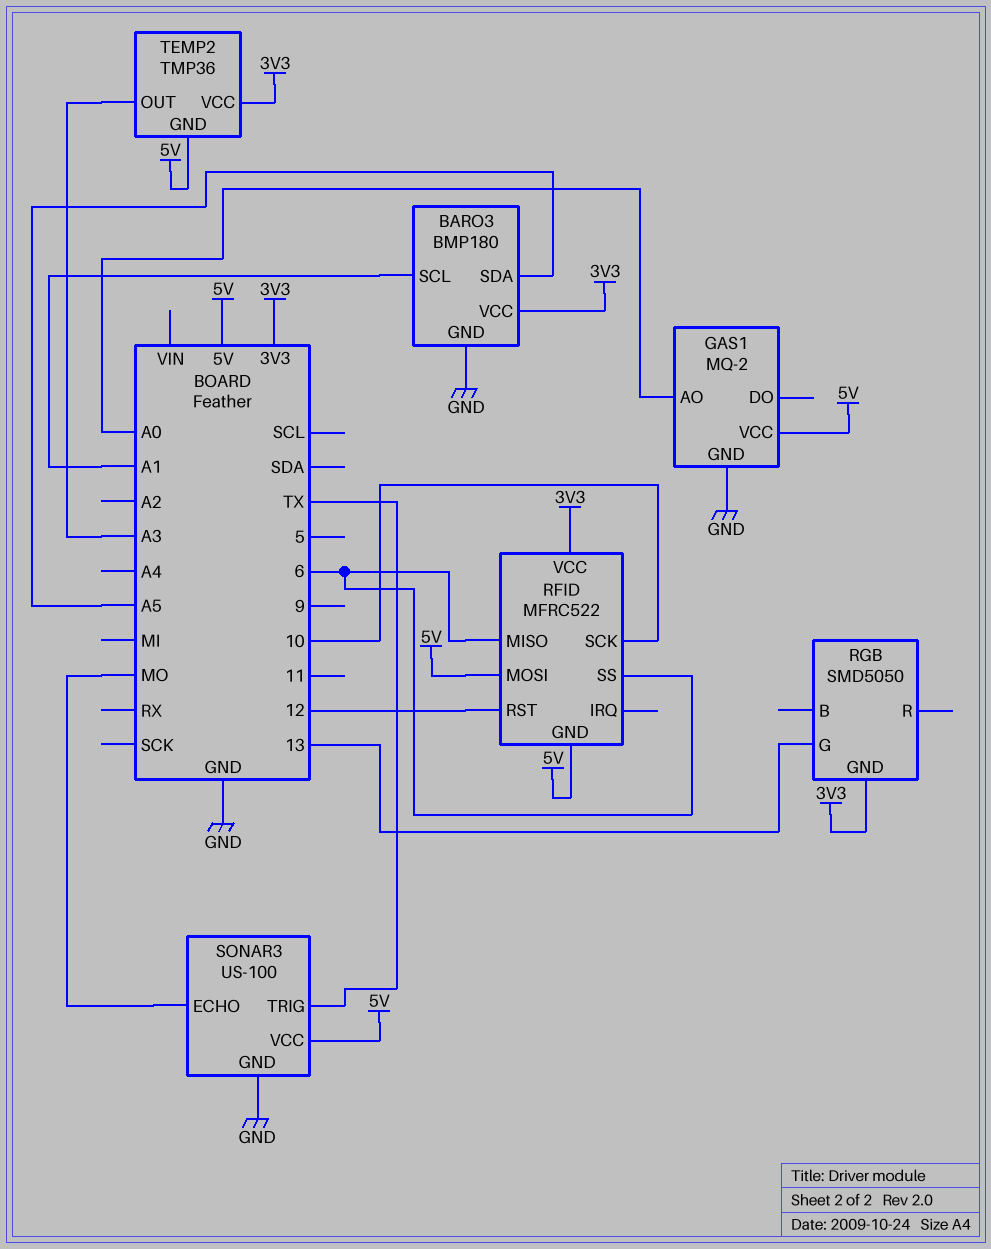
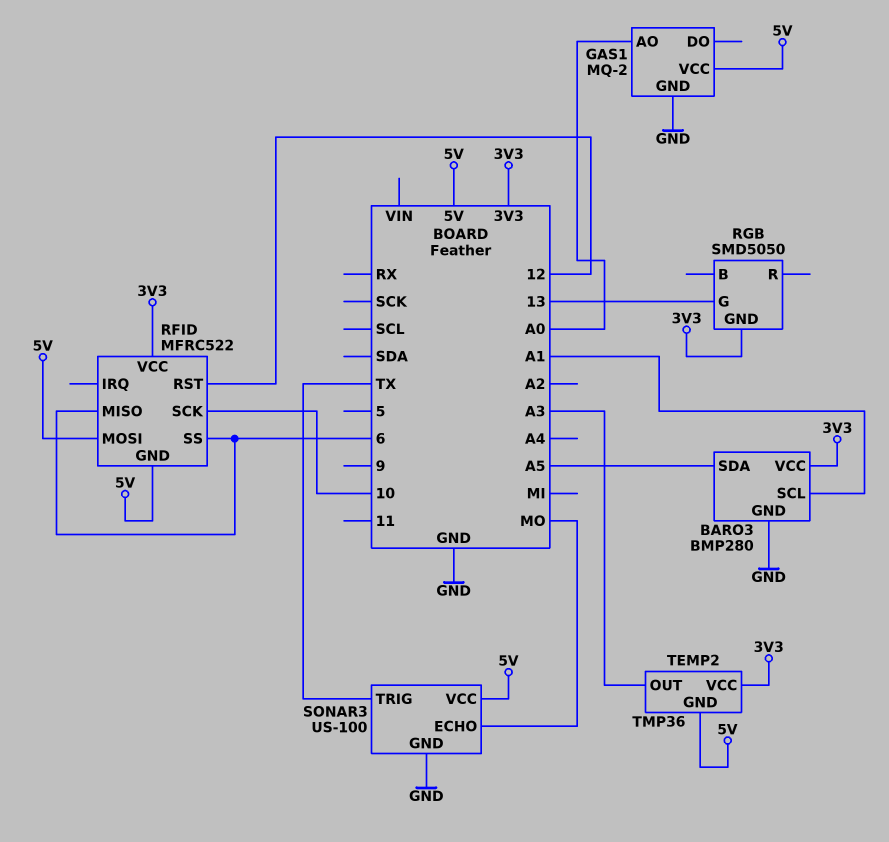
BARO3: BMP180 -> BMP280

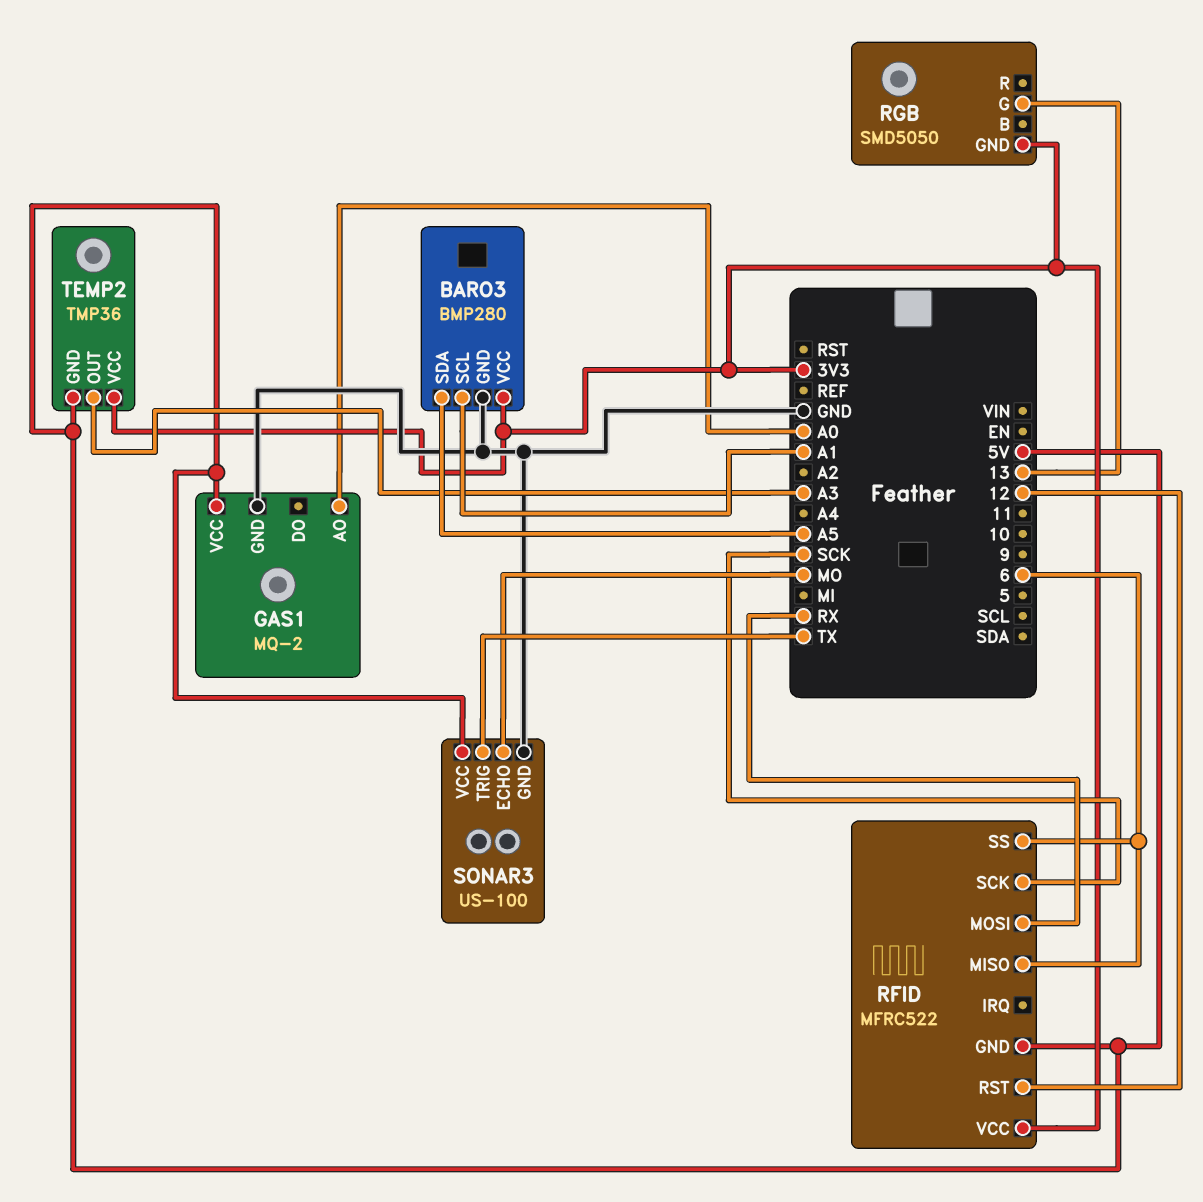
RFID pin MOSI: 5V -> RX
RFID pin SCK: 10 -> SCK

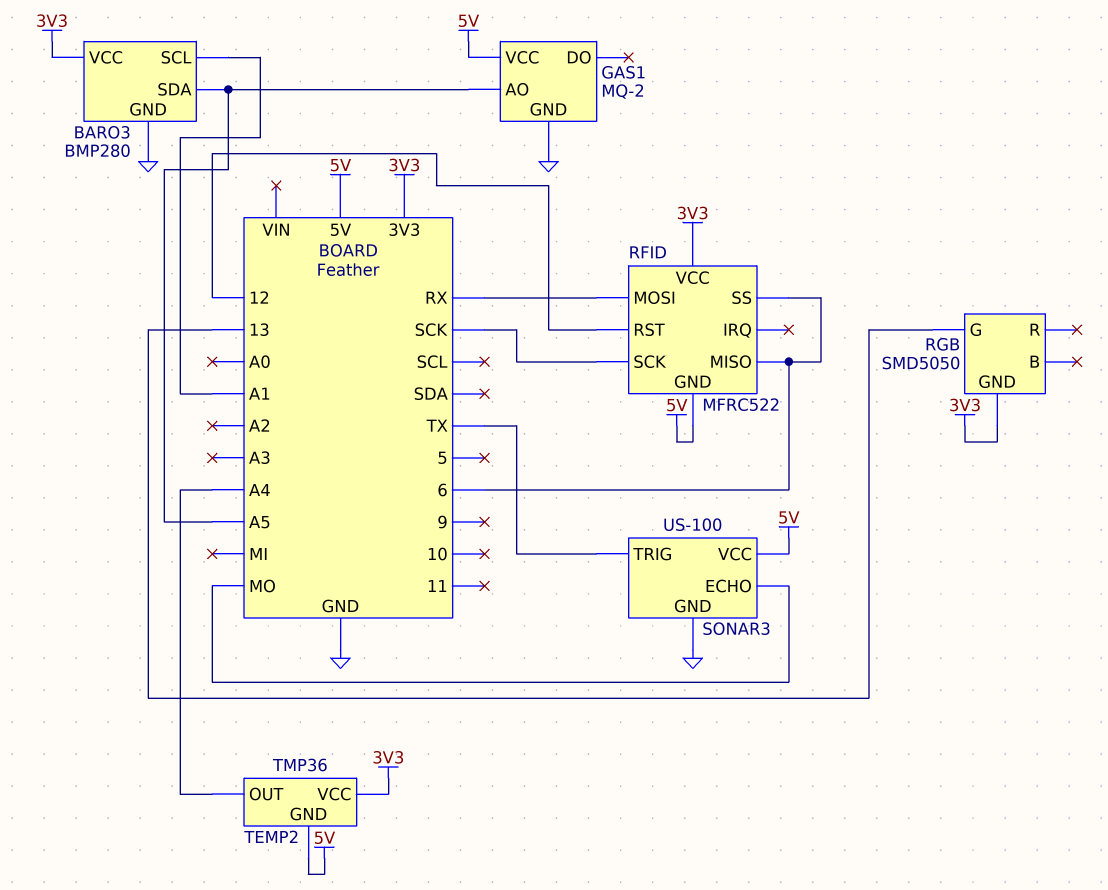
GAS1 pin AO: A0 -> A5
TEMP2 pin OUT: A3 -> A4

